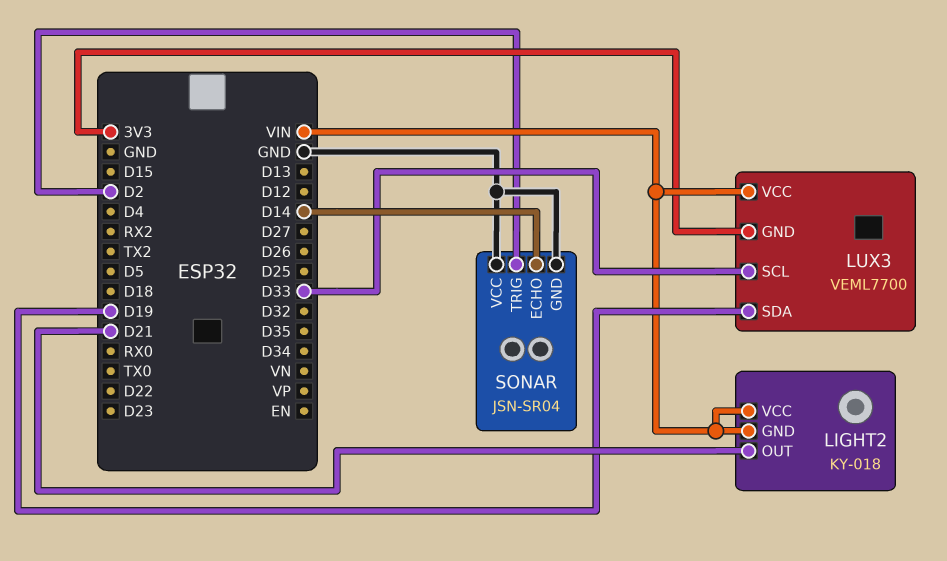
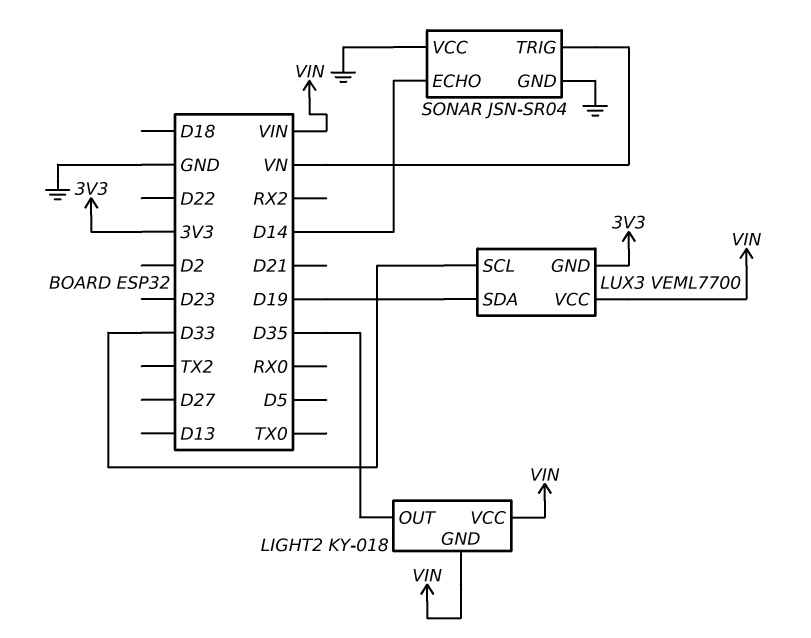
LIGHT2 pin OUT: D21 -> D35
SONAR pin TRIG: D2 -> VN

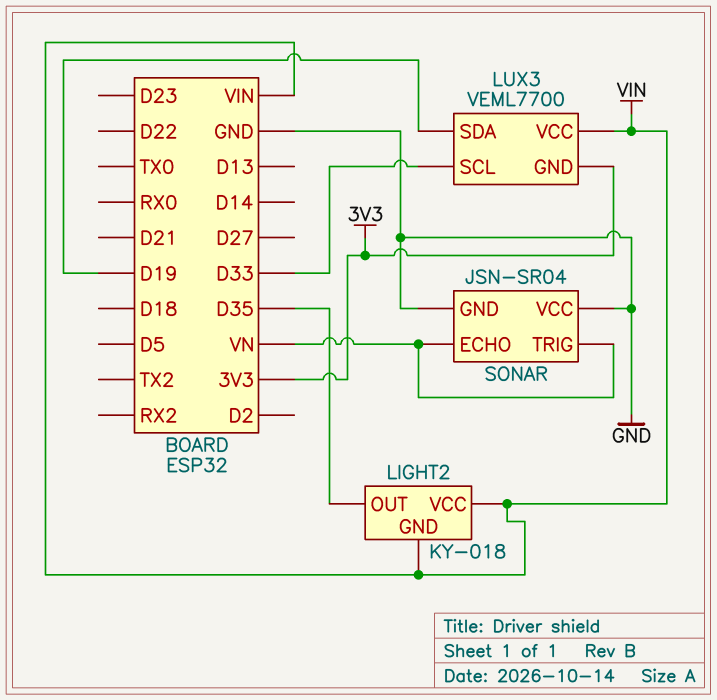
SONAR pin ECHO: D14 -> VN

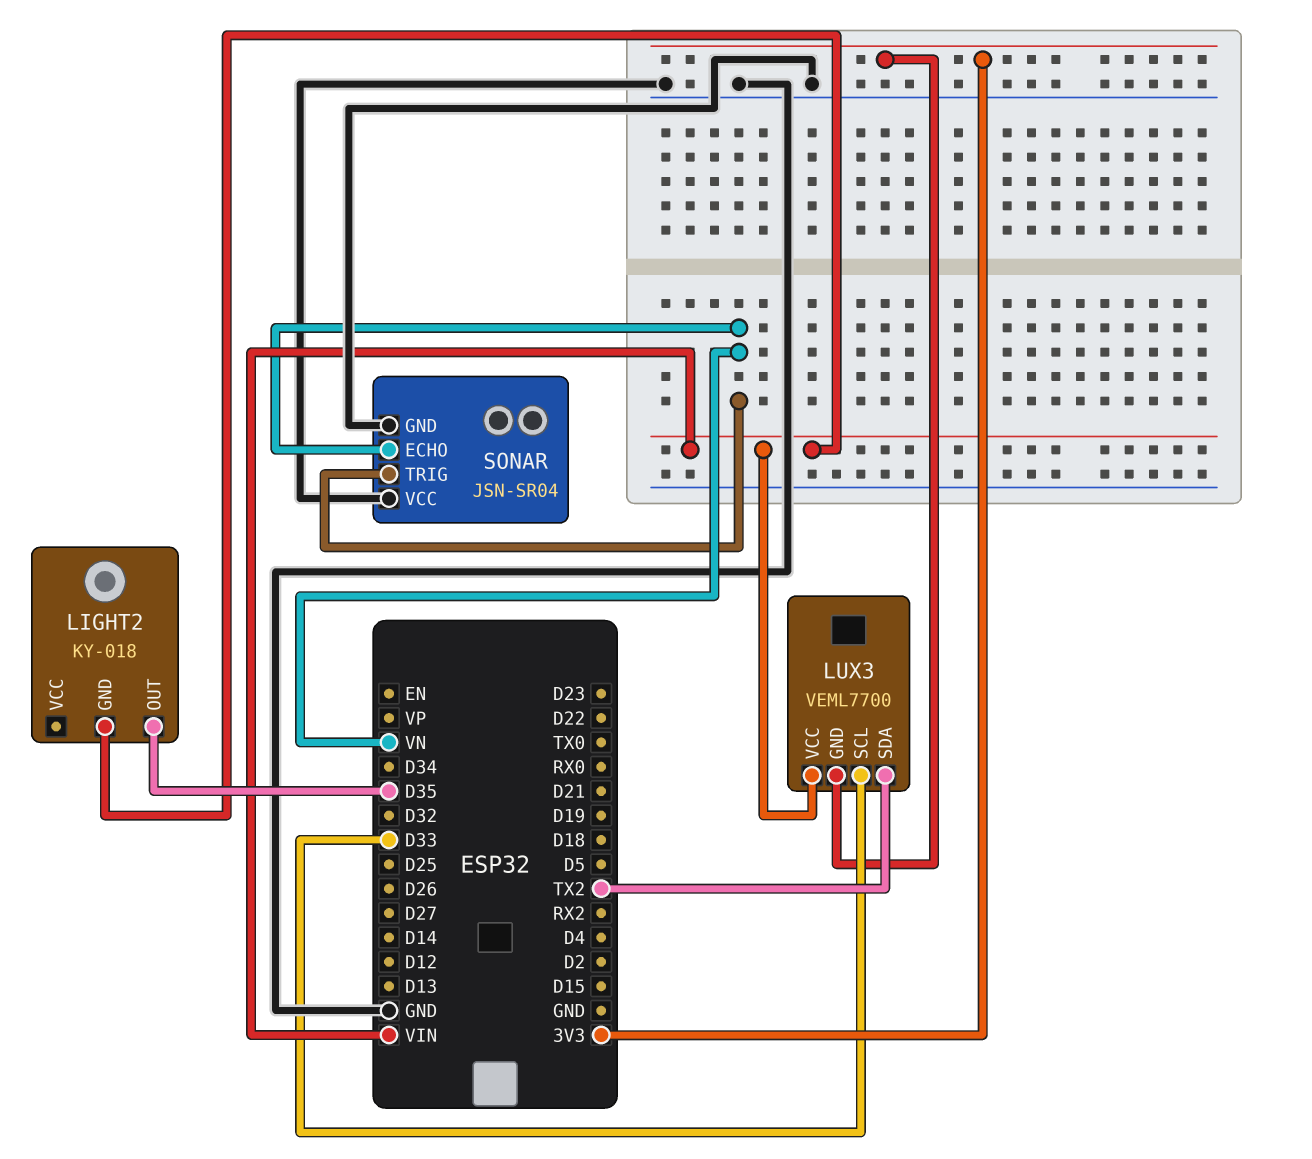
LIGHT2 pin VCC: VIN -> none
LUX3 pin SDA: D19 -> TX2

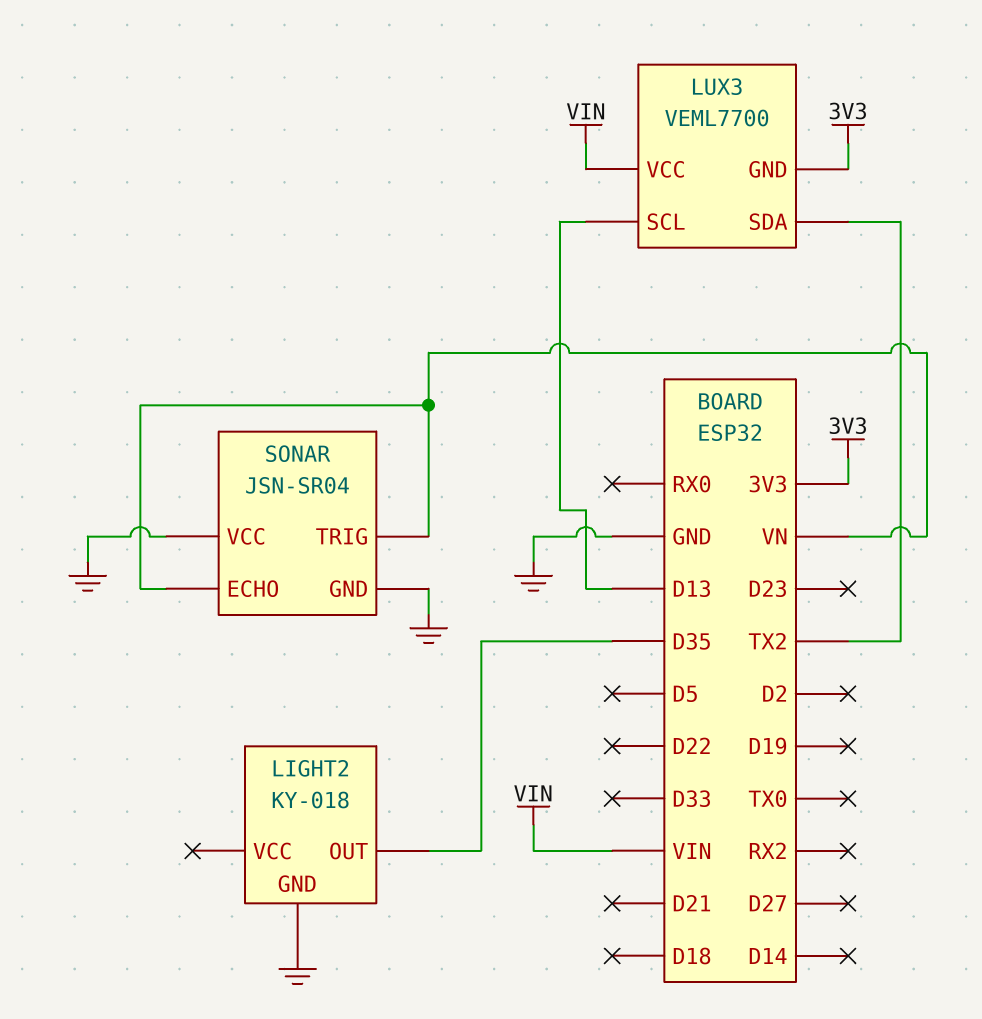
LIGHT2 pin GND: VIN -> GND
LUX3 pin SCL: D33 -> D13

